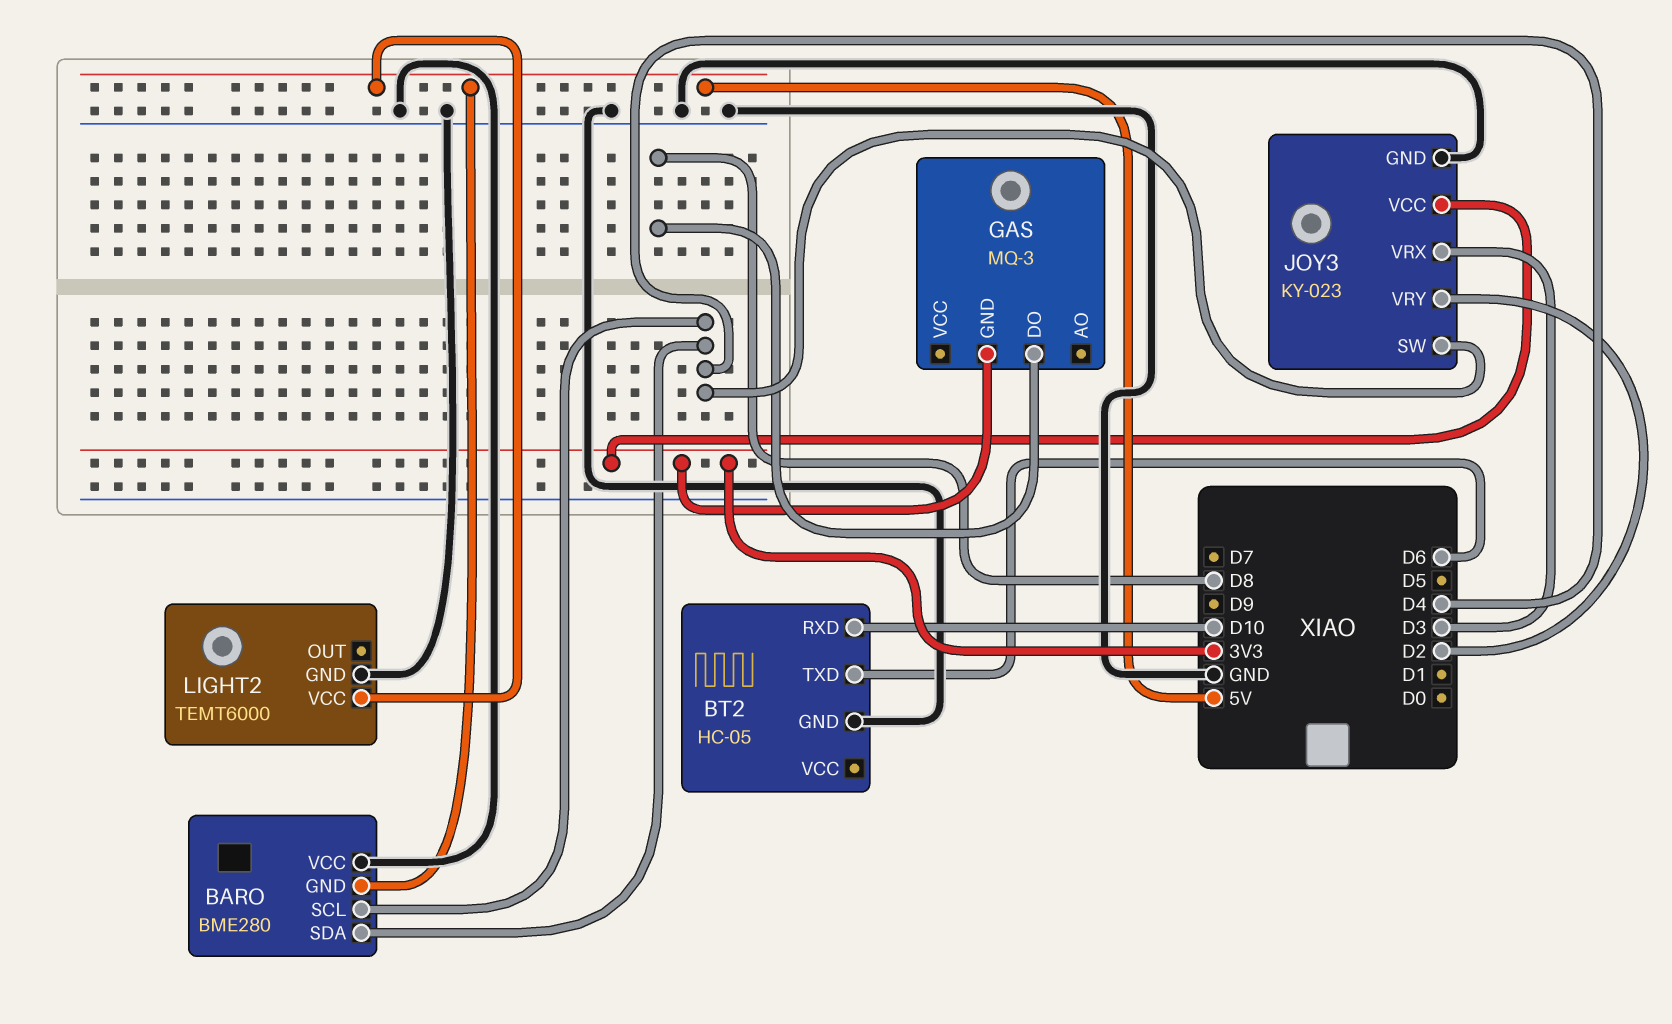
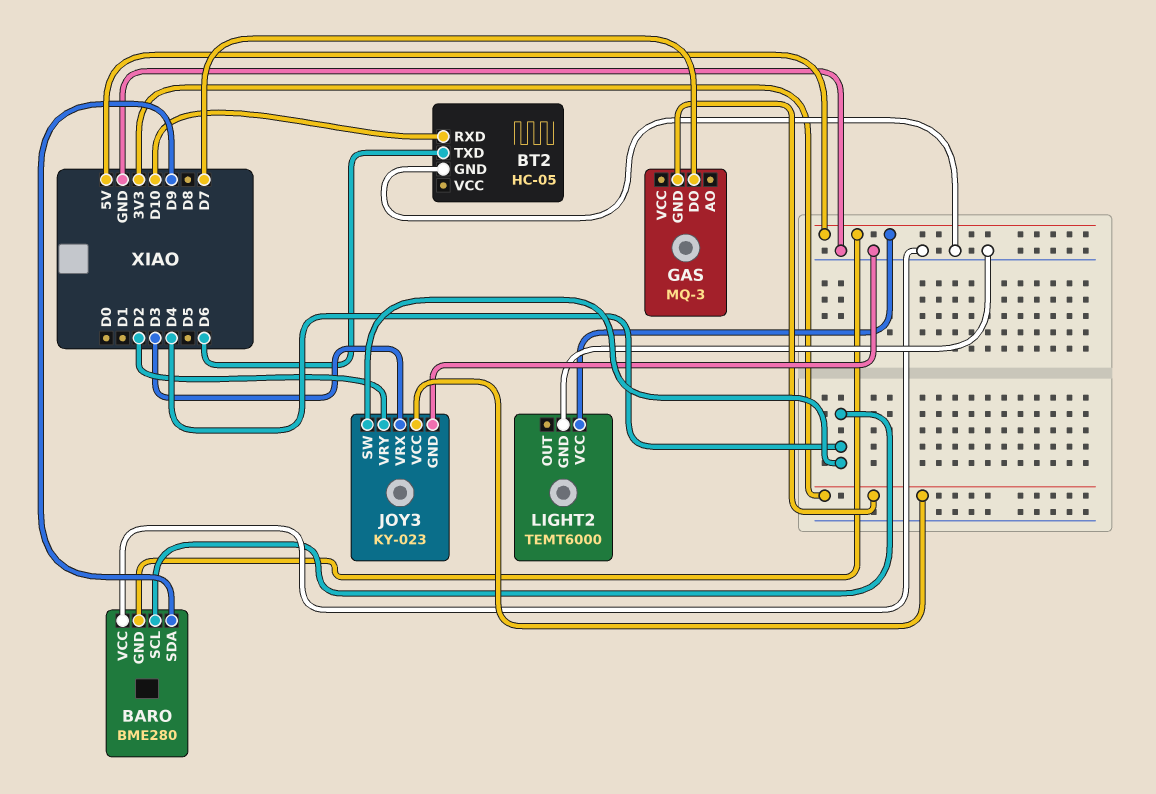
BARO pin SDA: D4 -> D9
GAS pin DO: D8 -> D7

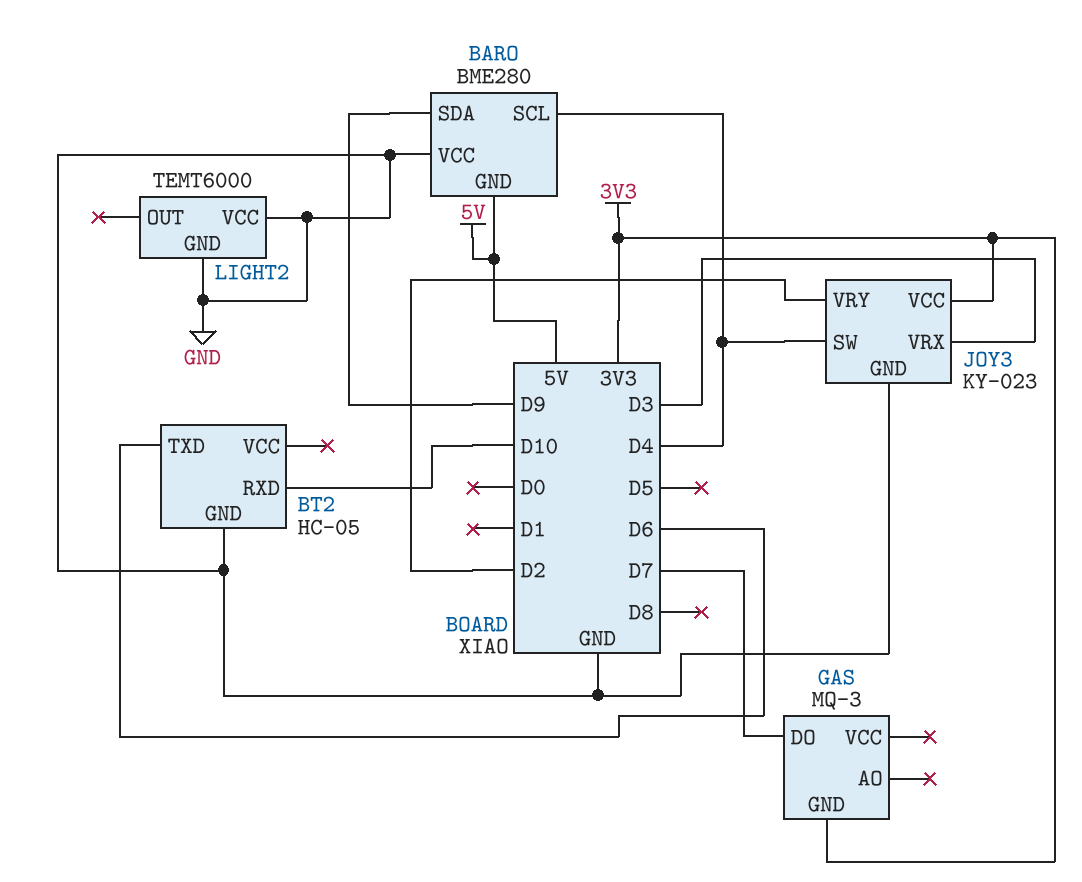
LIGHT2 pin VCC: 5V -> GND

